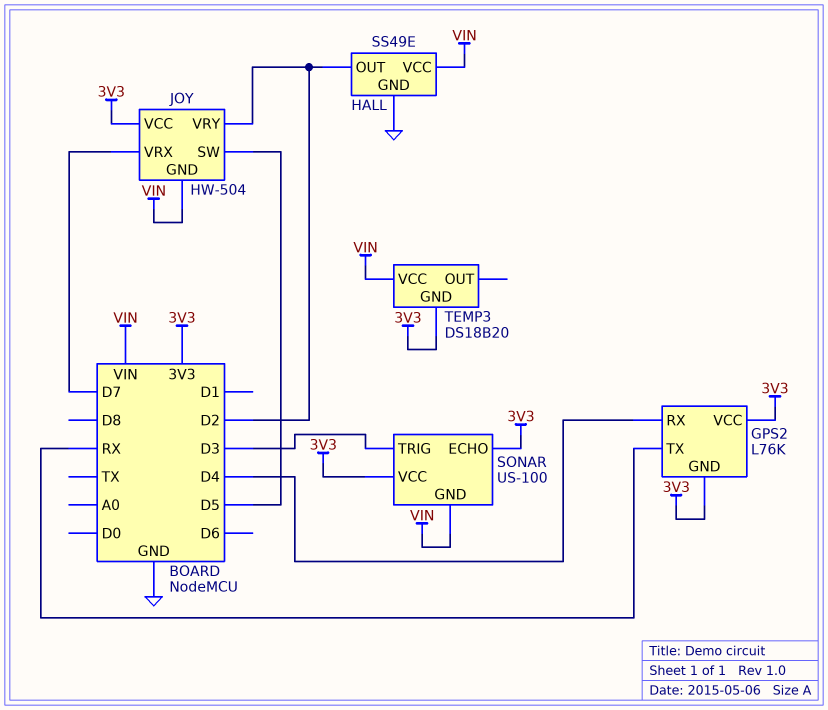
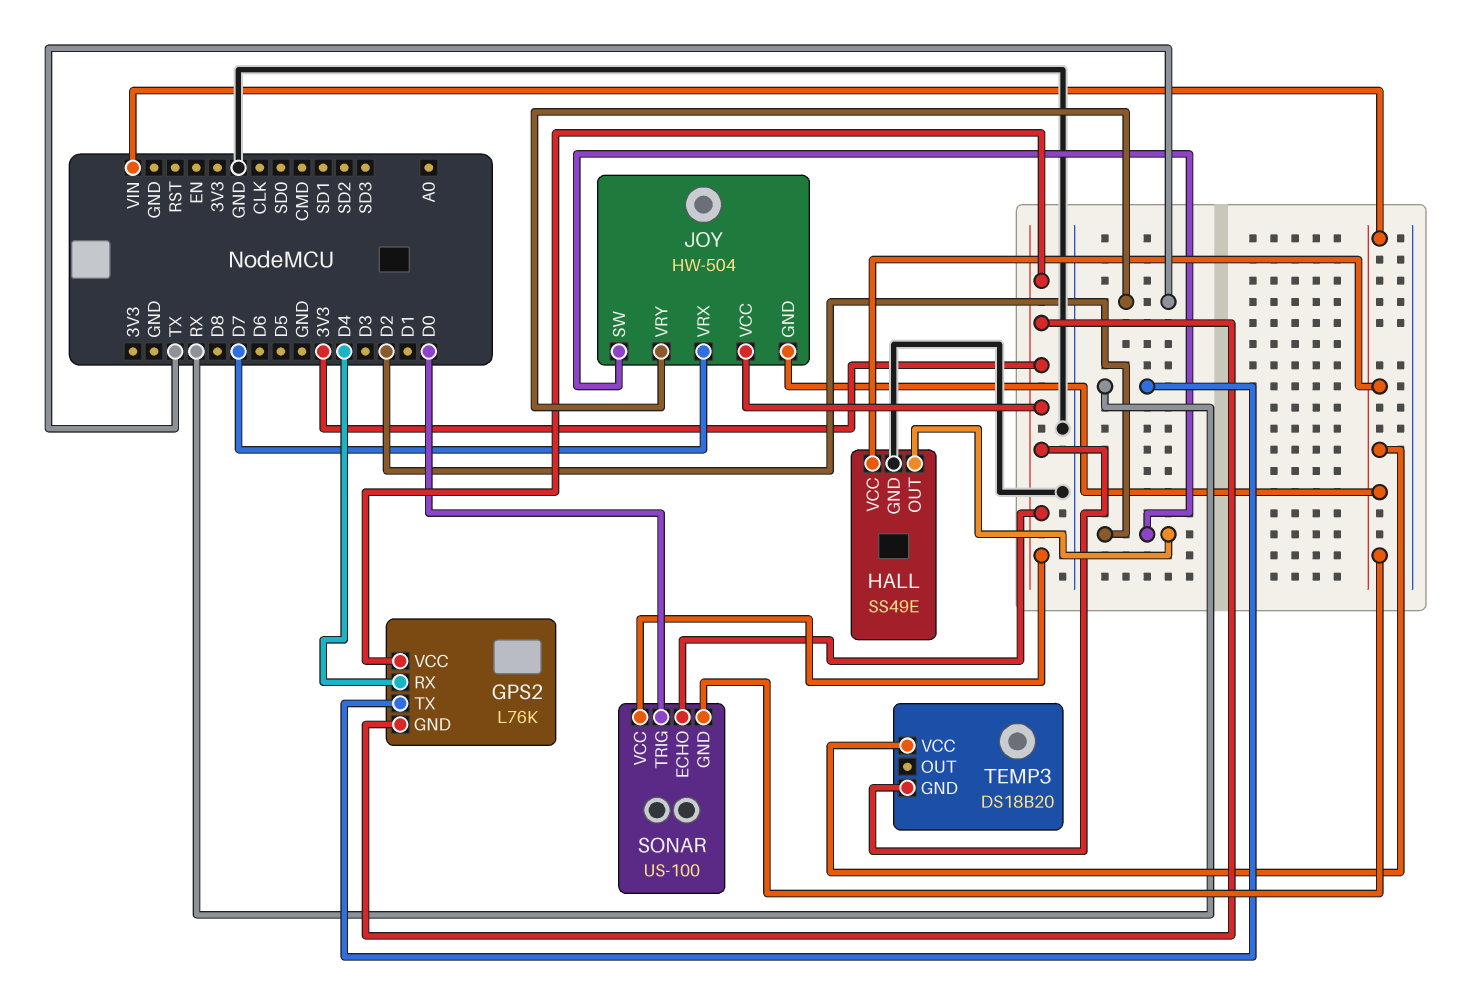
JOY pin SW: D5 -> D2
JOY pin VRY: D2 -> TX
SONAR pin TRIG: D3 -> D0

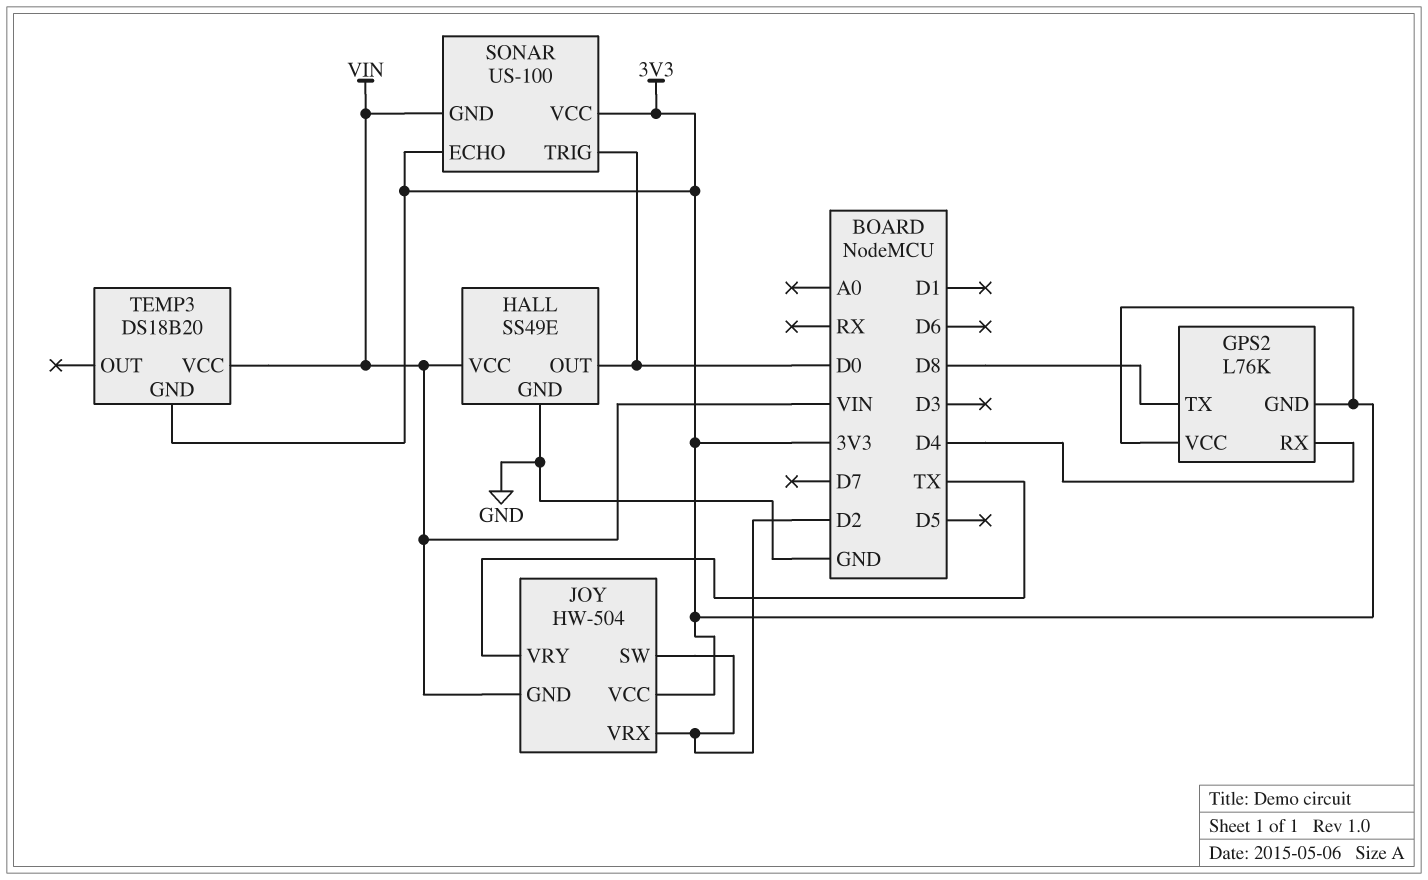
GPS2 pin TX: RX -> D8
HALL pin OUT: D2 -> D0
JOY pin VRX: D7 -> D2

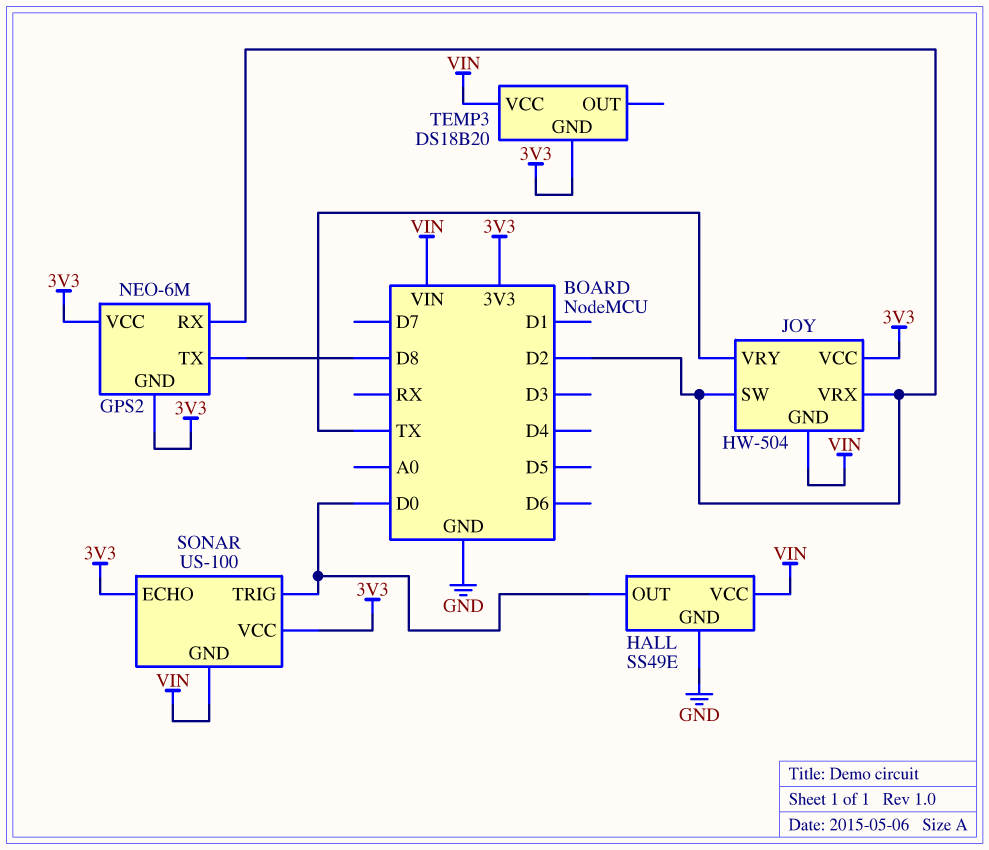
GPS2: L76K -> NEO-6M
GPS2 pin RX: D4 -> D2

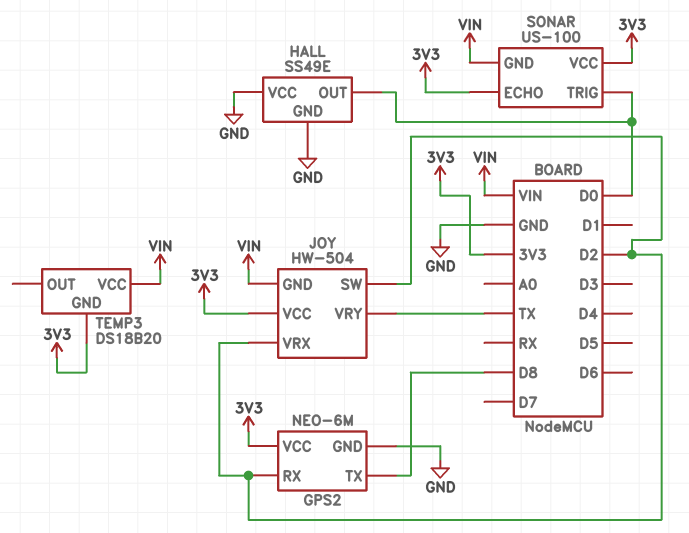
GPS2 pin GND: 3V3 -> GND
HALL pin VCC: VIN -> GND

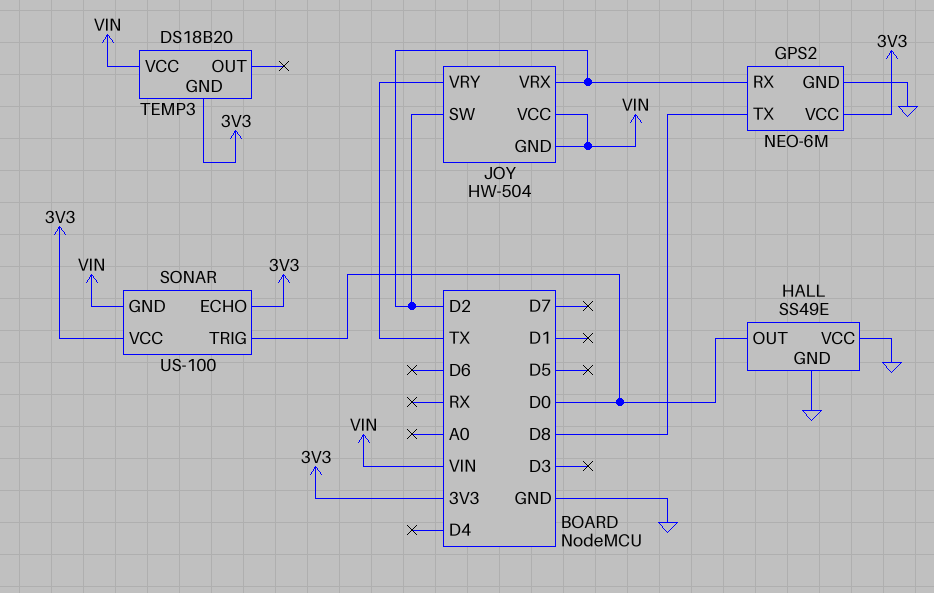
JOY pin VCC: 3V3 -> VIN

